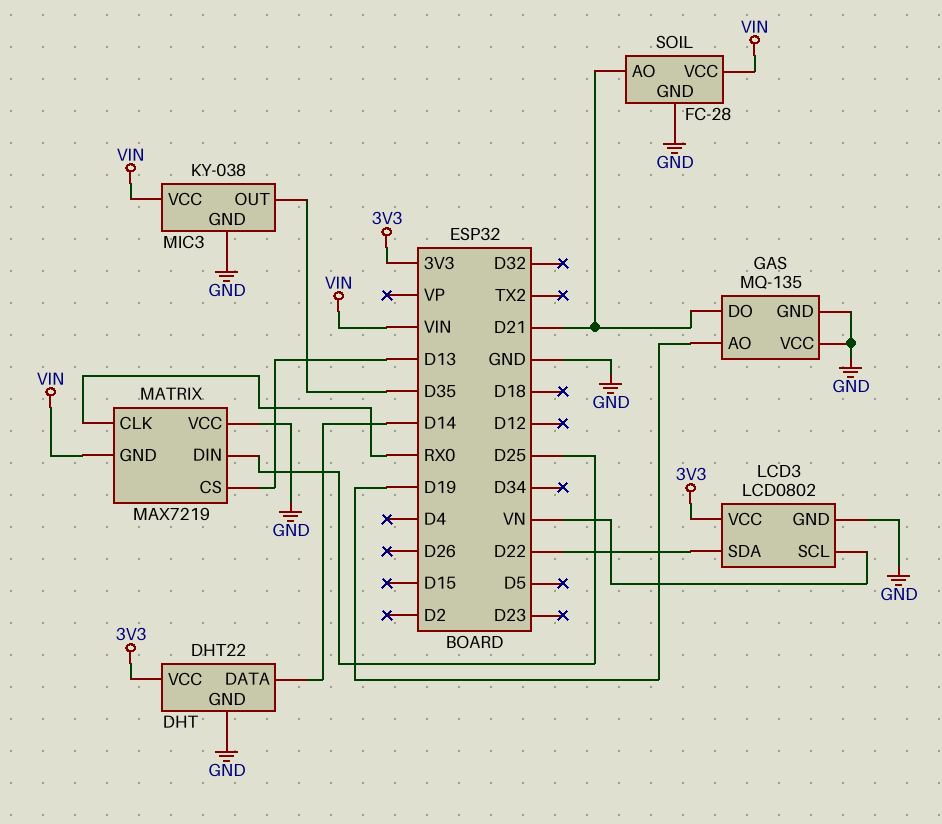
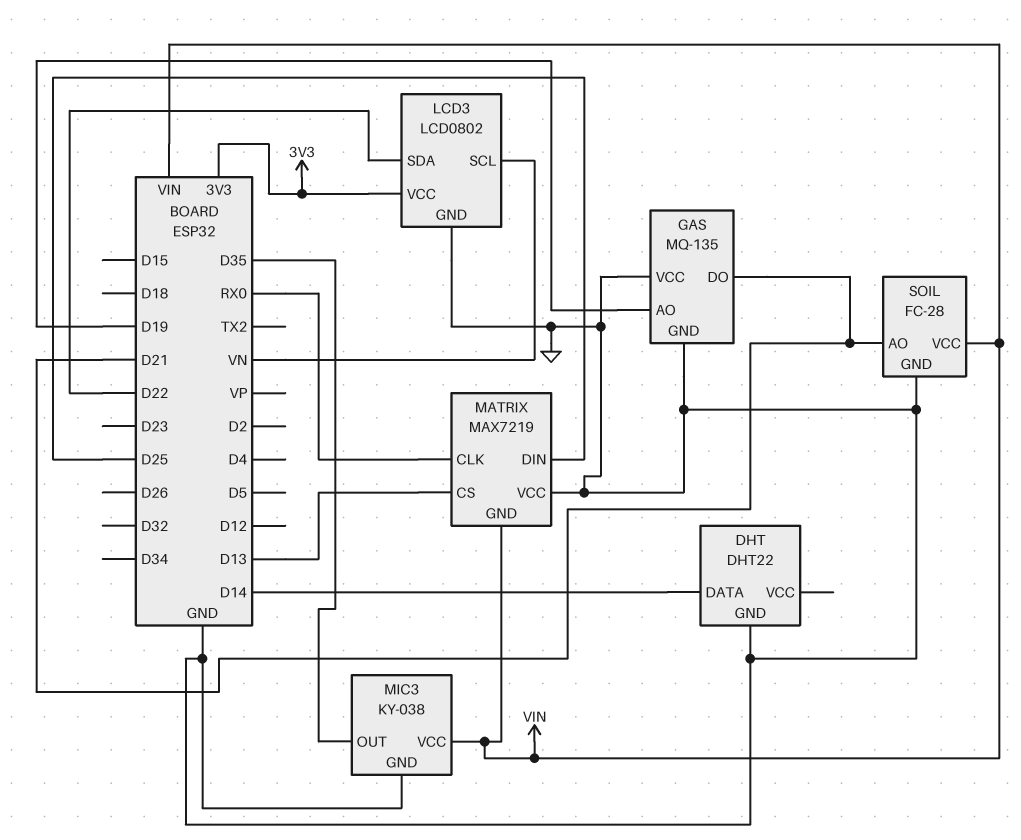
DHT pin VCC: 3V3 -> none

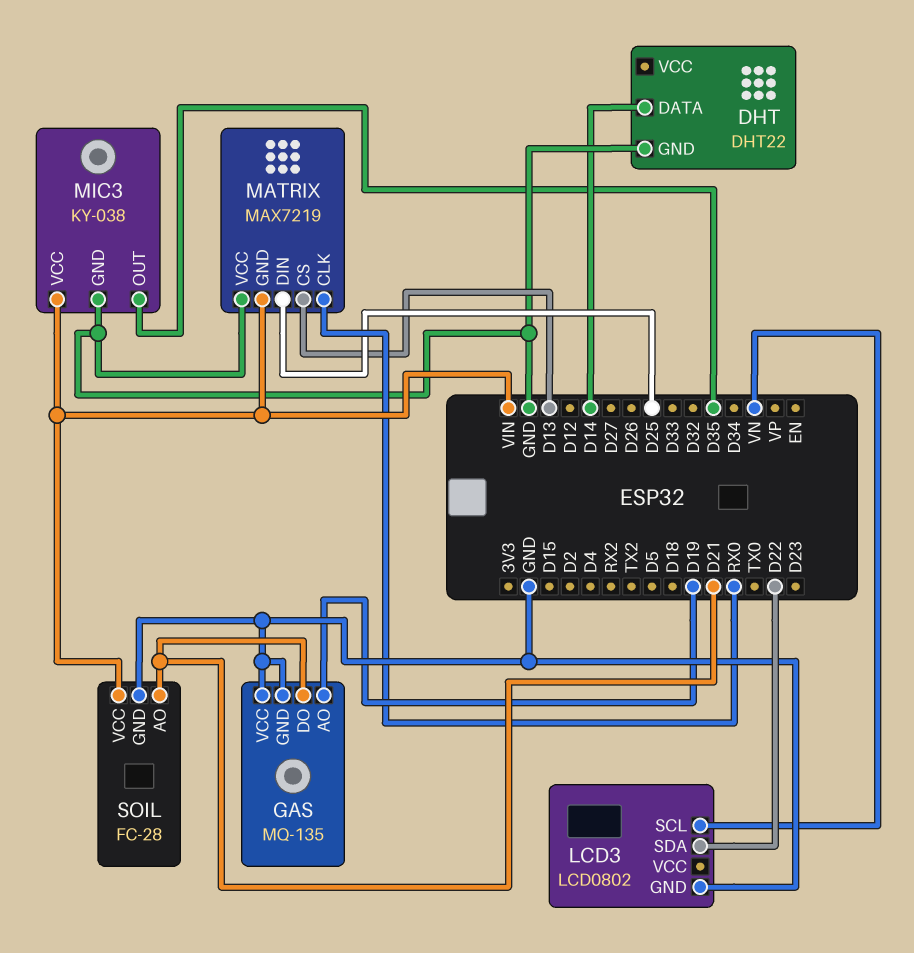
LCD3 pin VCC: 3V3 -> none

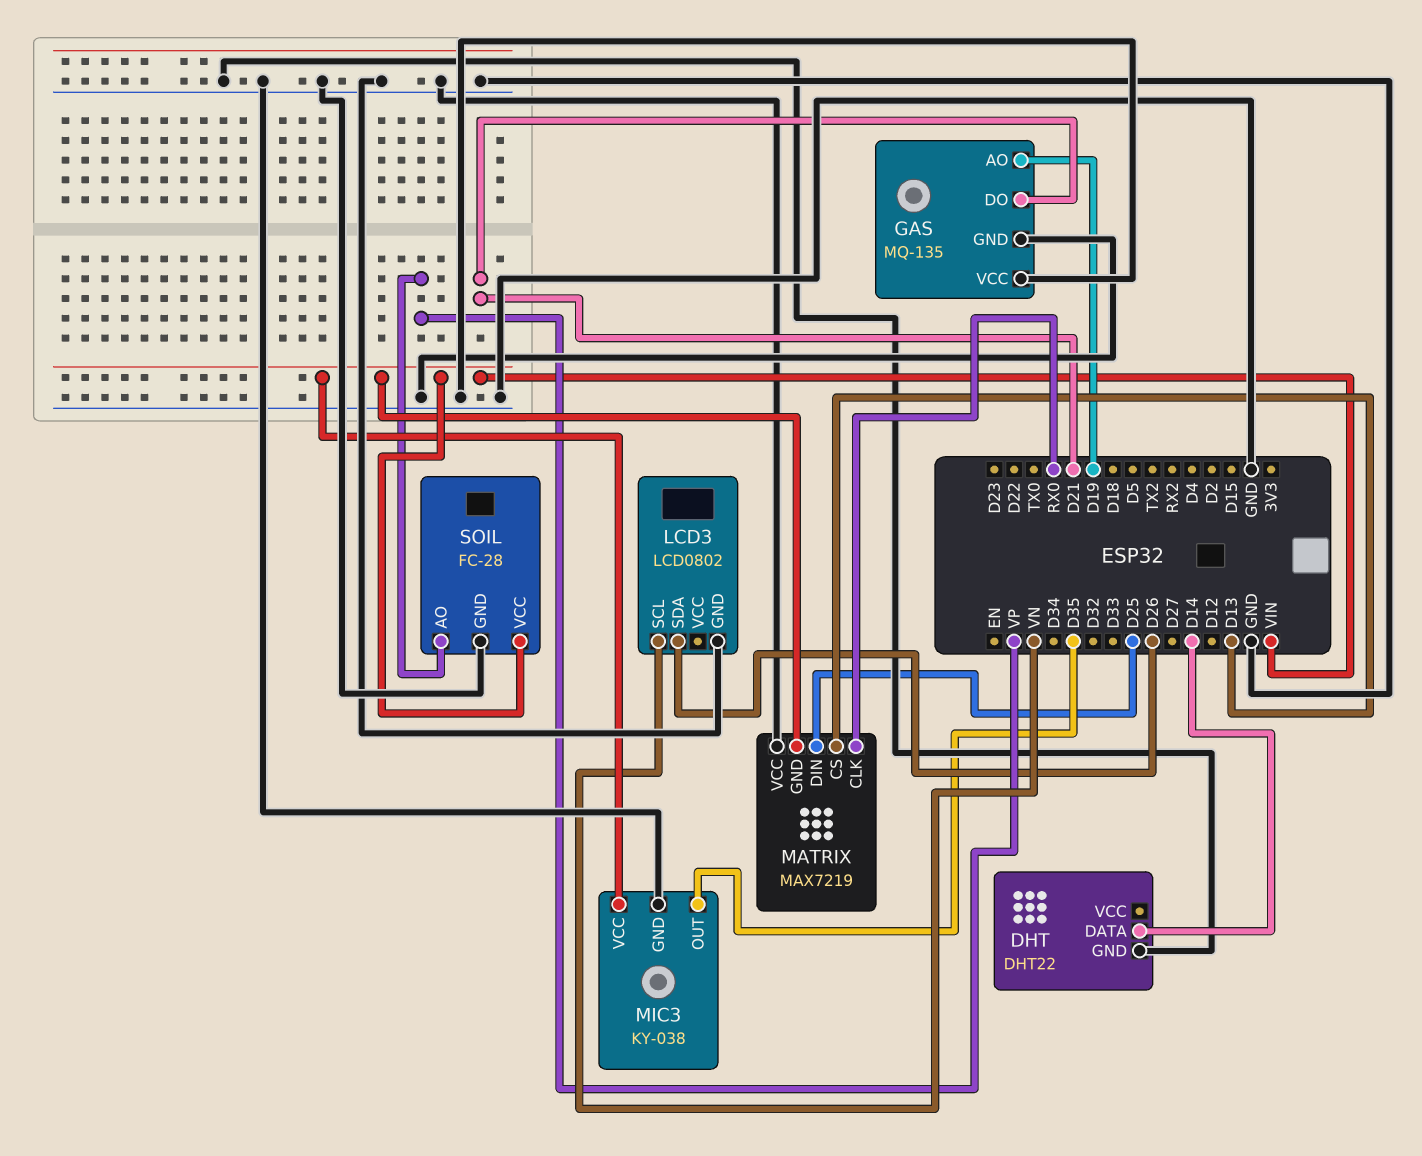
LCD3 pin SDA: D22 -> D26
SOIL pin AO: D21 -> VP

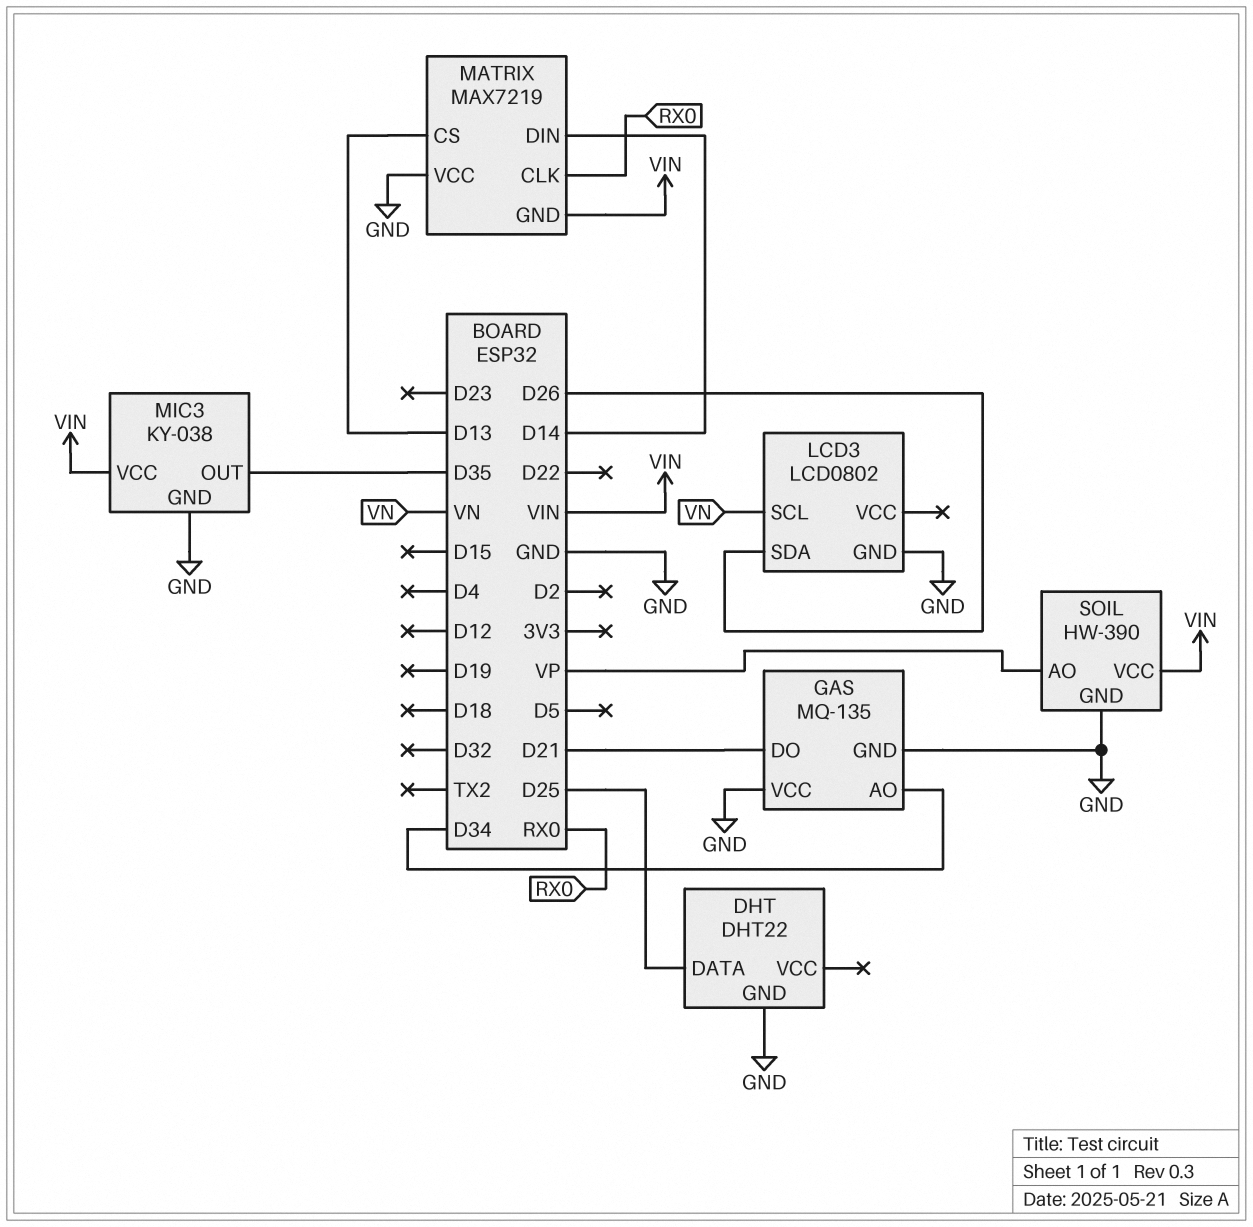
DHT pin DATA: D14 -> D25
GAS pin AO: D19 -> D34
MATRIX pin DIN: D25 -> D14
SOIL: FC-28 -> HW-390

